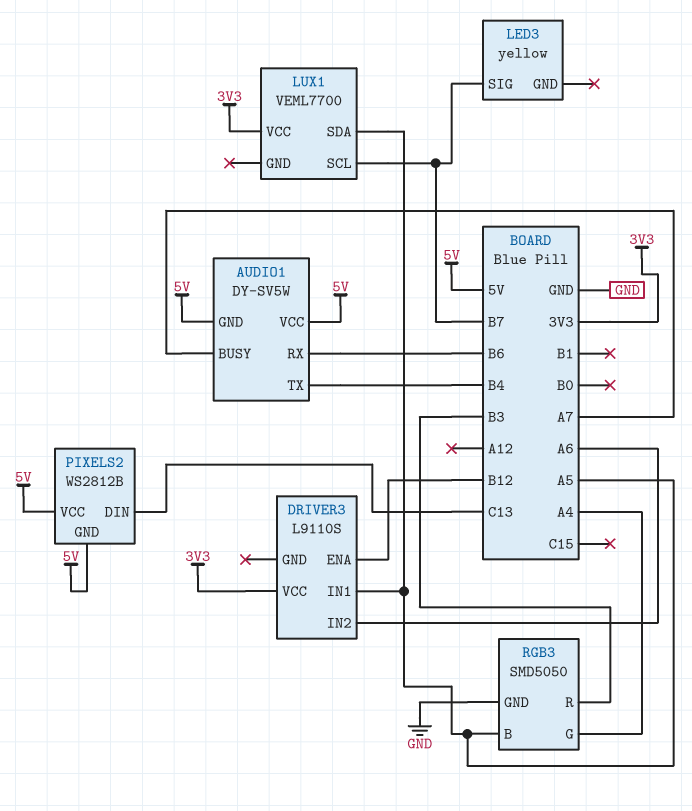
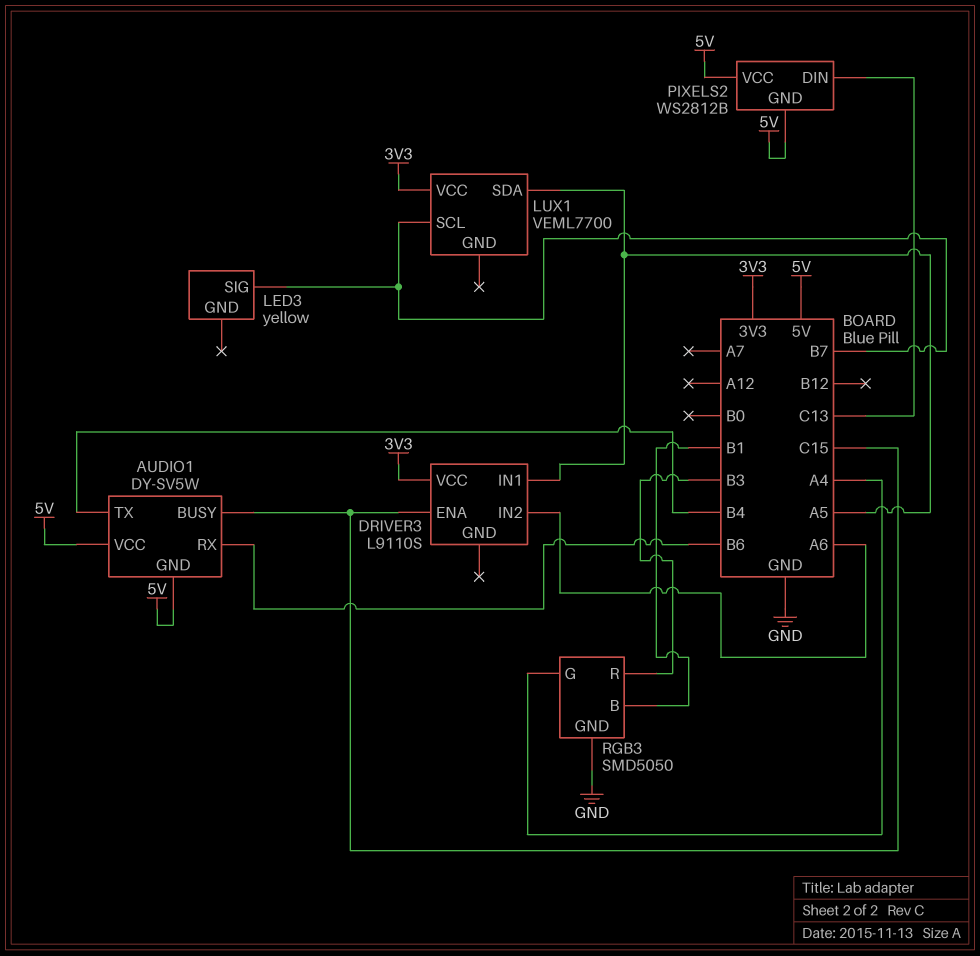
AUDIO1 pin BUSY: A7 -> C15
DRIVER3 pin ENA: B12 -> C15
RGB3 pin B: A5 -> B1

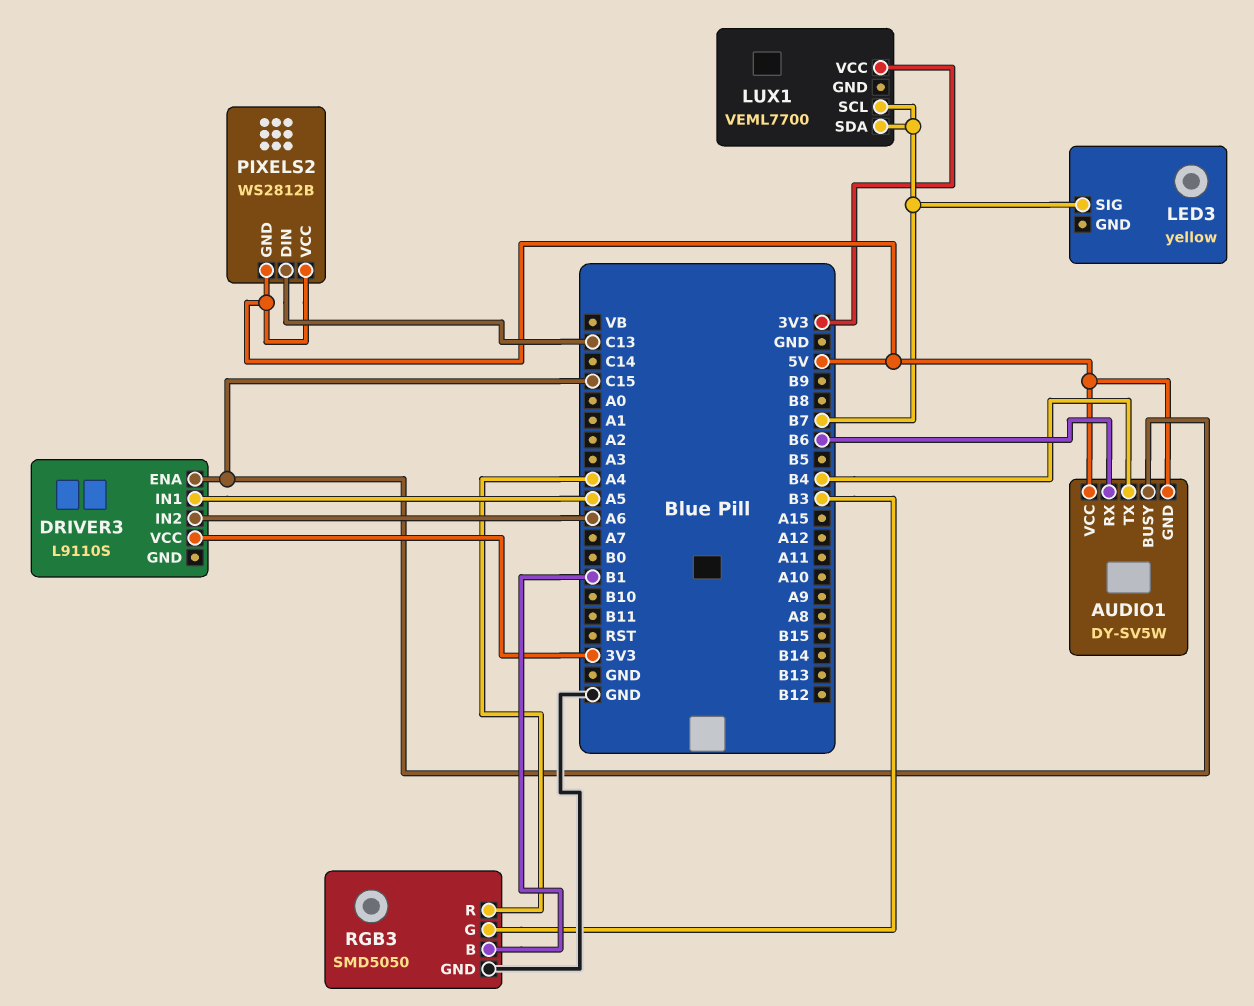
LUX1 pin SDA: A5 -> B7
RGB3 pin G: A4 -> B3
RGB3 pin R: B3 -> A4

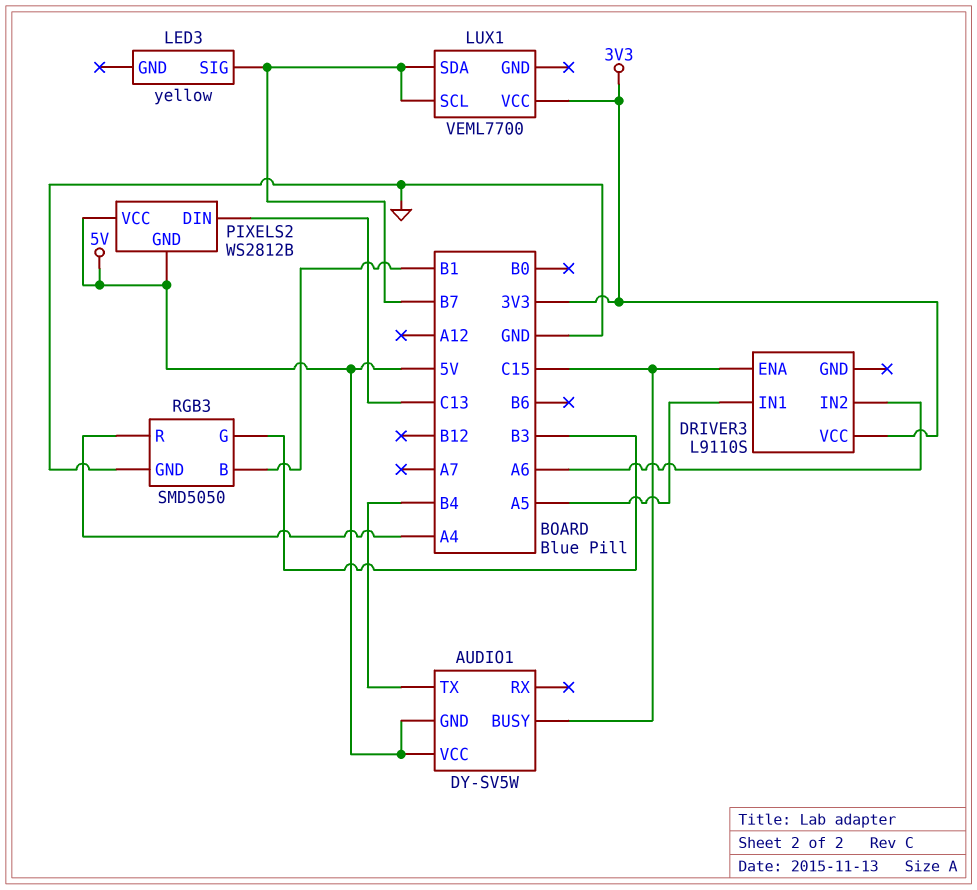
AUDIO1 pin RX: B6 -> none

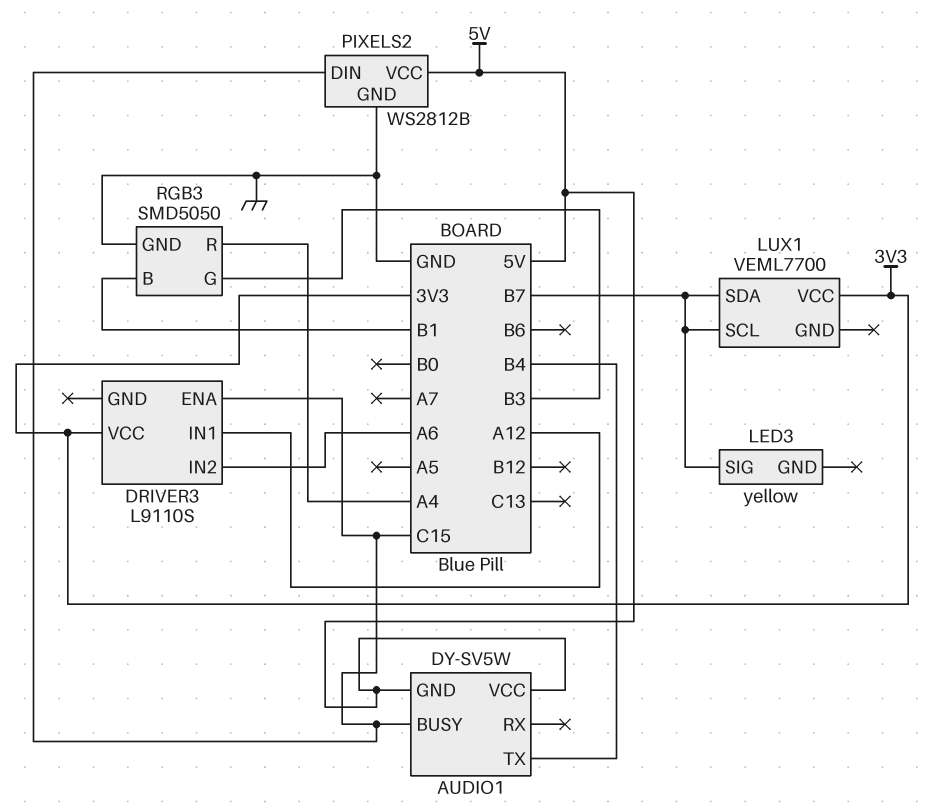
DRIVER3 pin IN1: A5 -> A12
PIXELS2 pin DIN: C13 -> C15
PIXELS2 pin GND: 5V -> GND

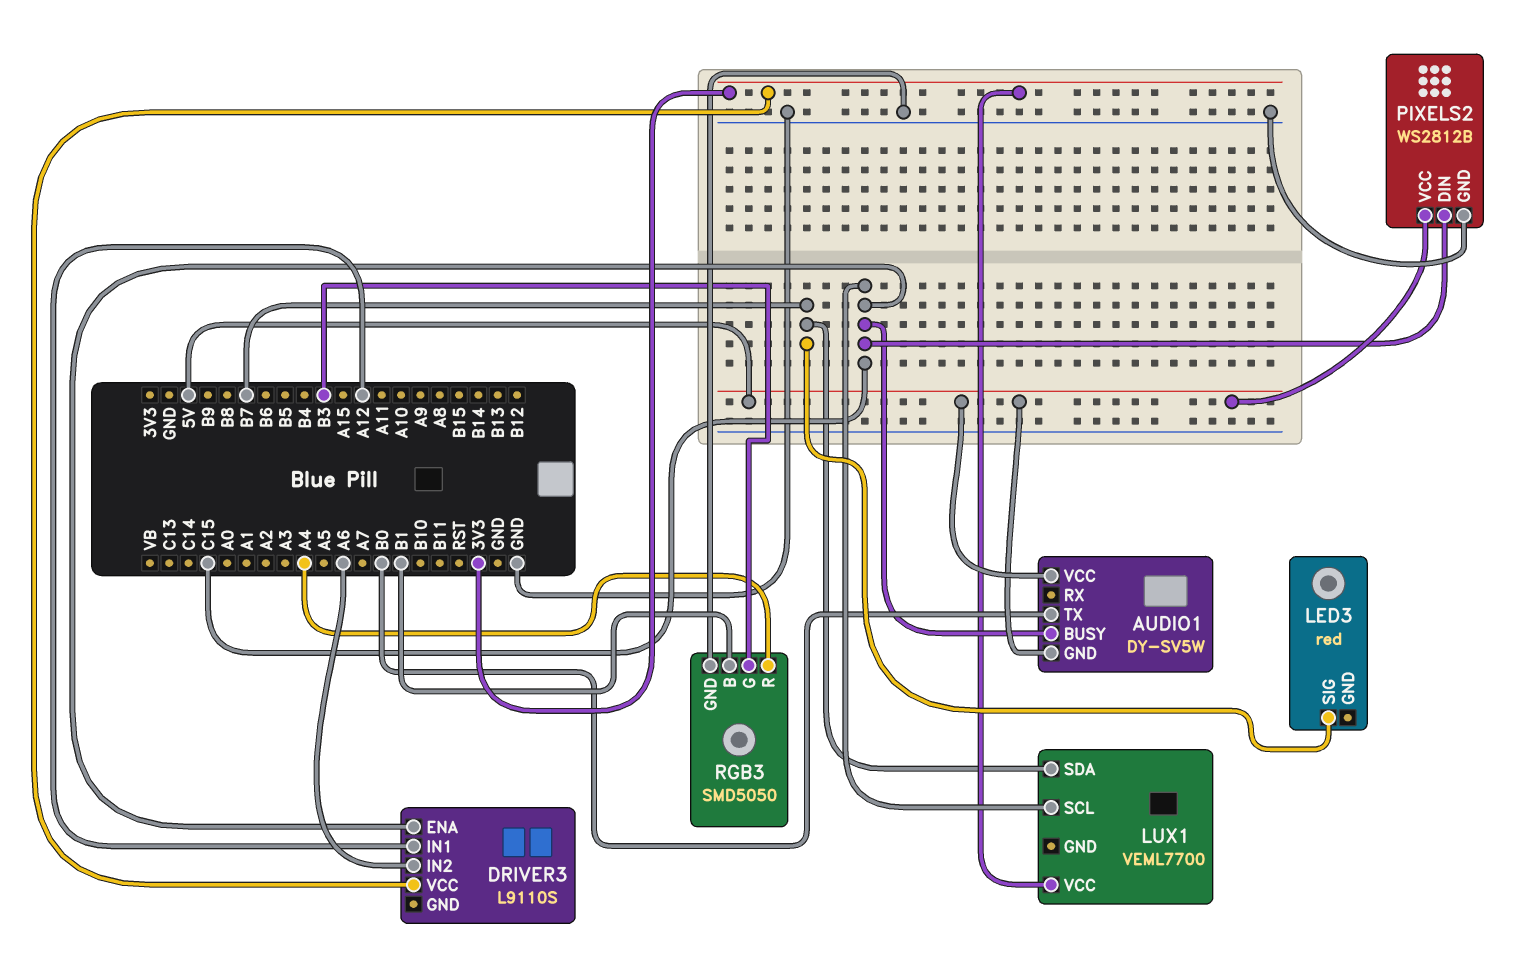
AUDIO1 pin TX: B4 -> B0
LED3: yellow -> red
LUX1 pin SCL: B7 -> C15

